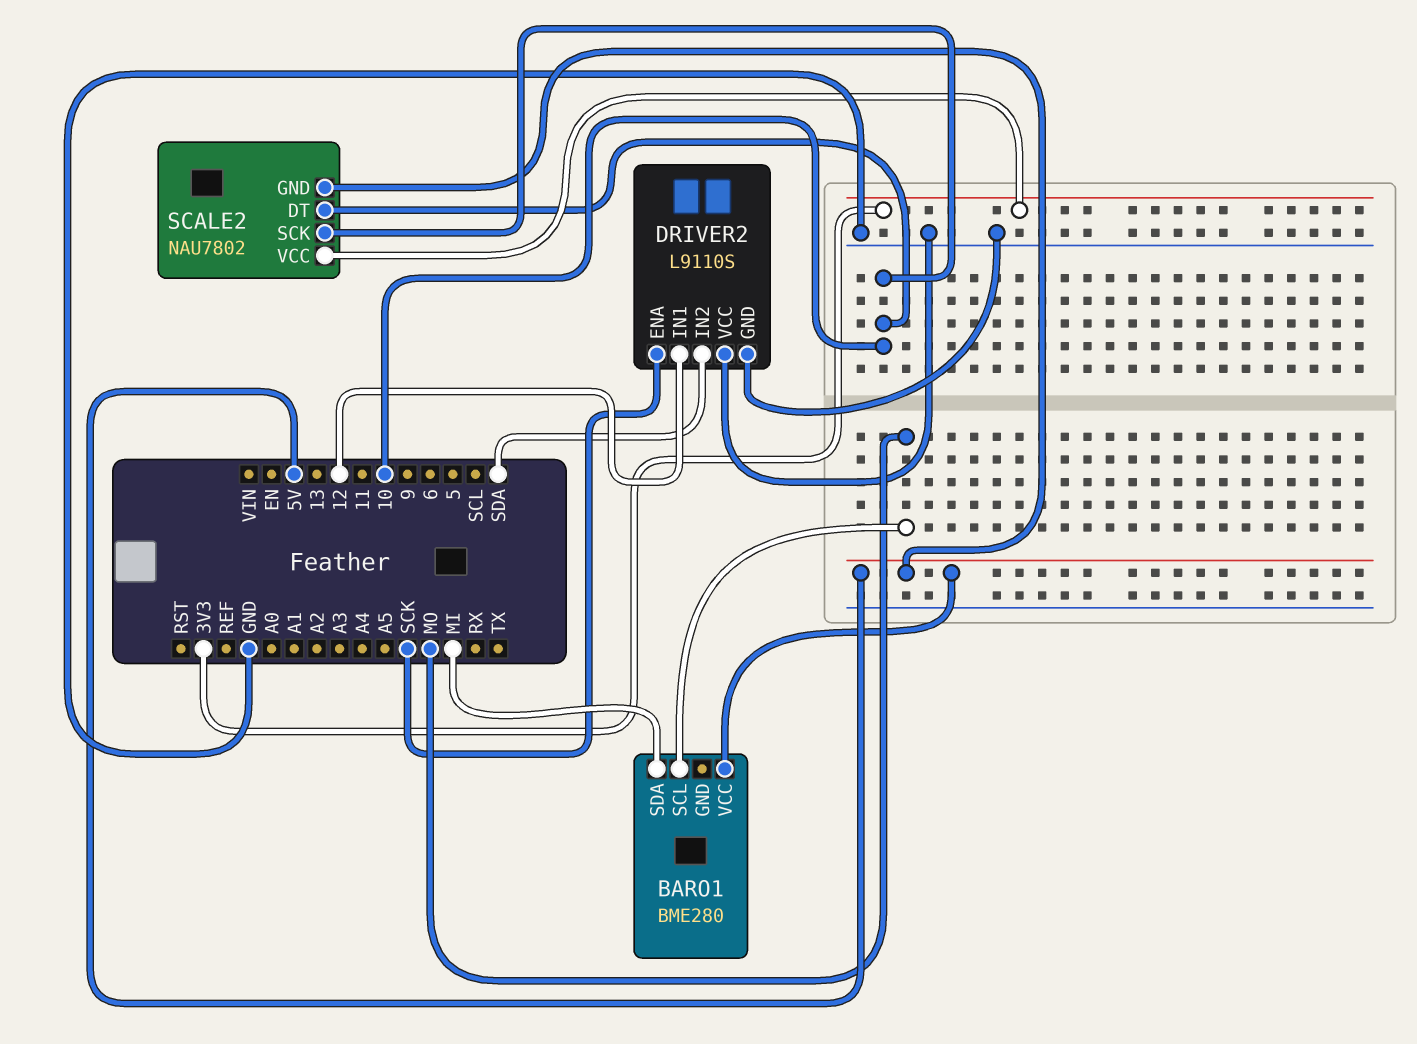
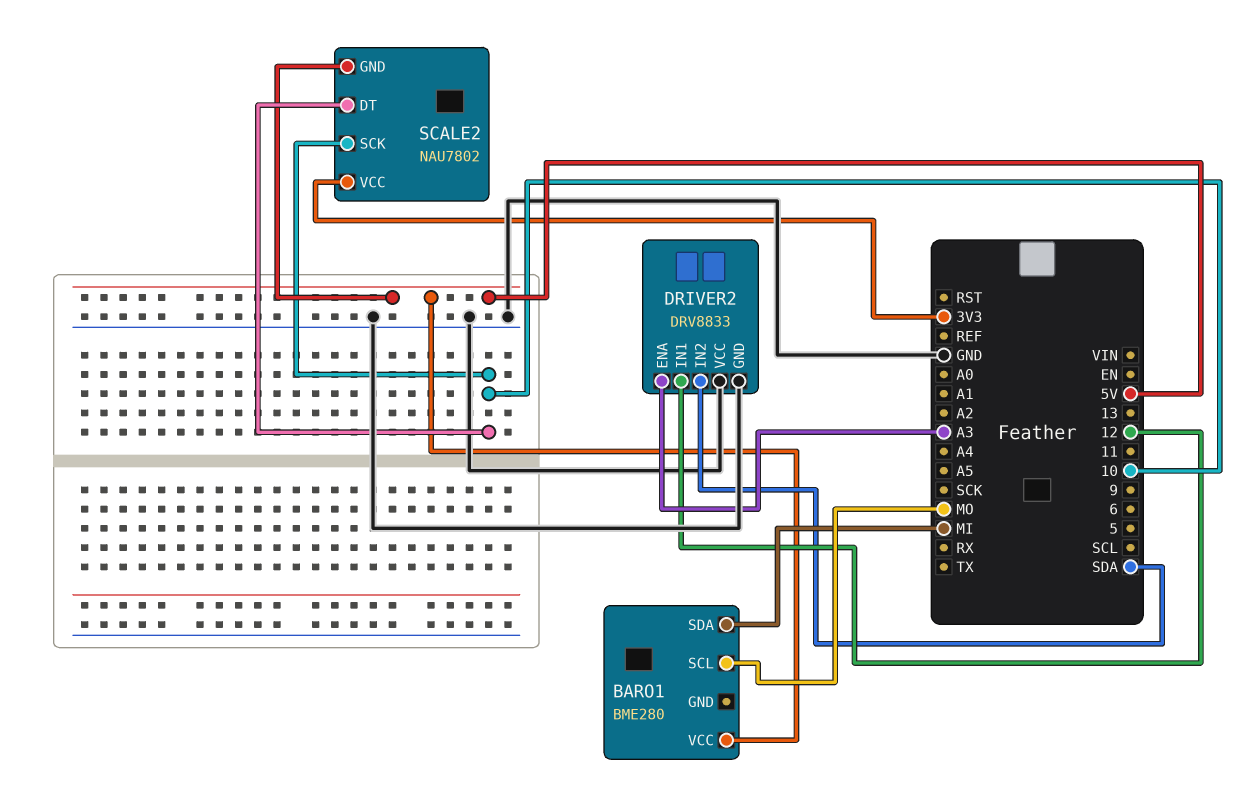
DRIVER2: L9110S -> DRV8833
DRIVER2 pin ENA: SCK -> A3

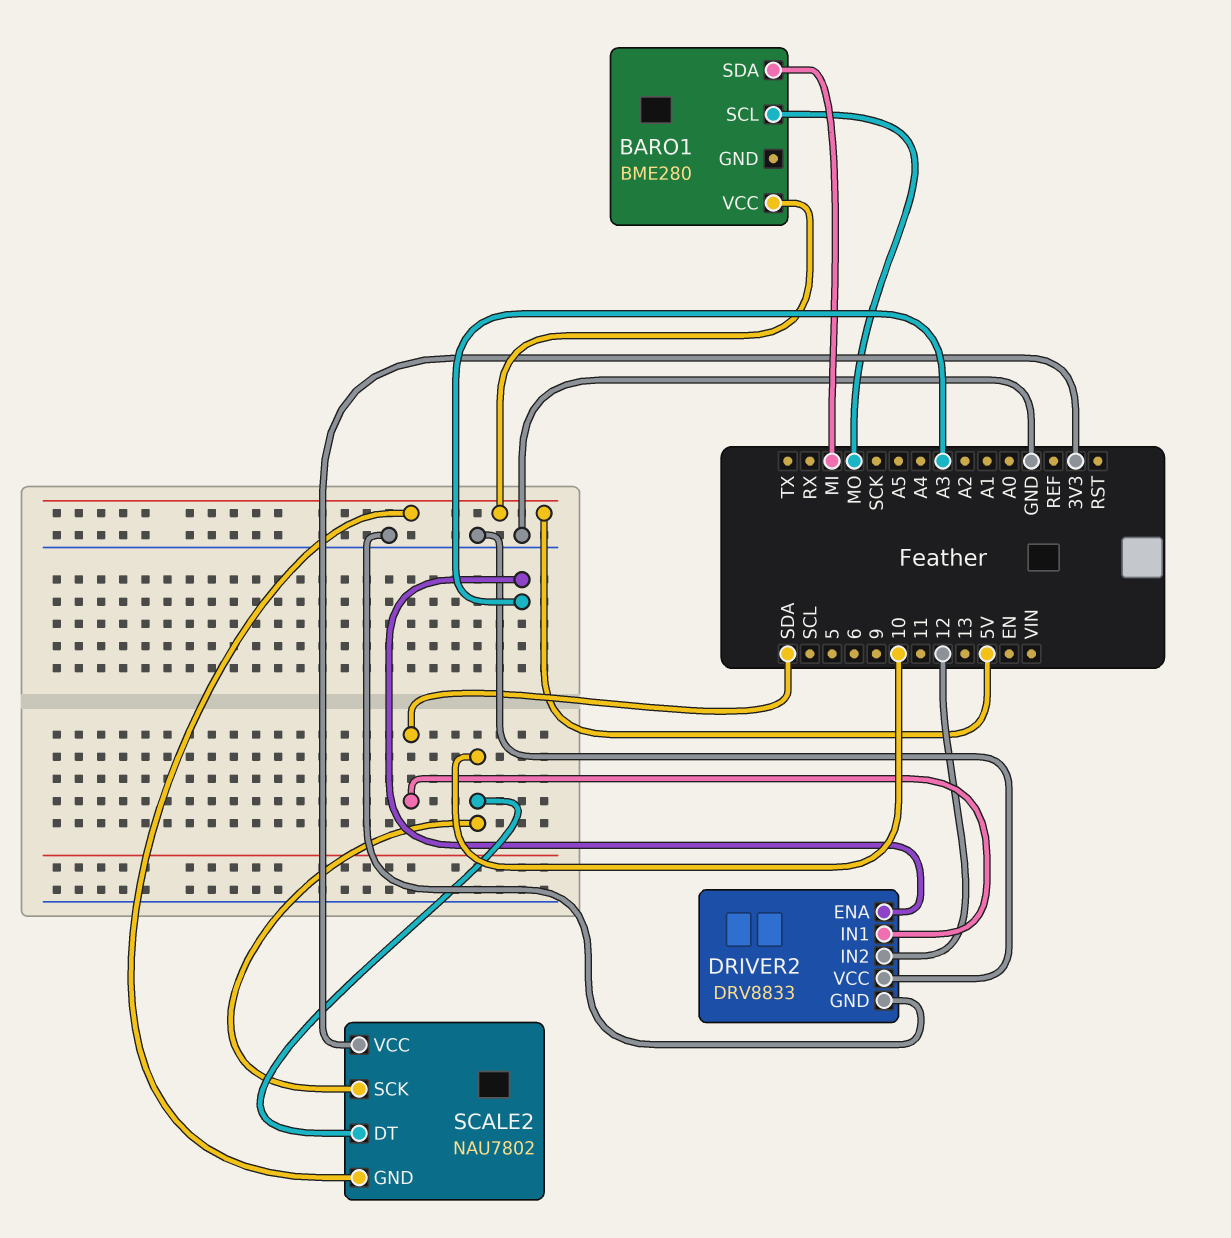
DRIVER2 pin IN1: 12 -> SDA
DRIVER2 pin IN2: SDA -> 12

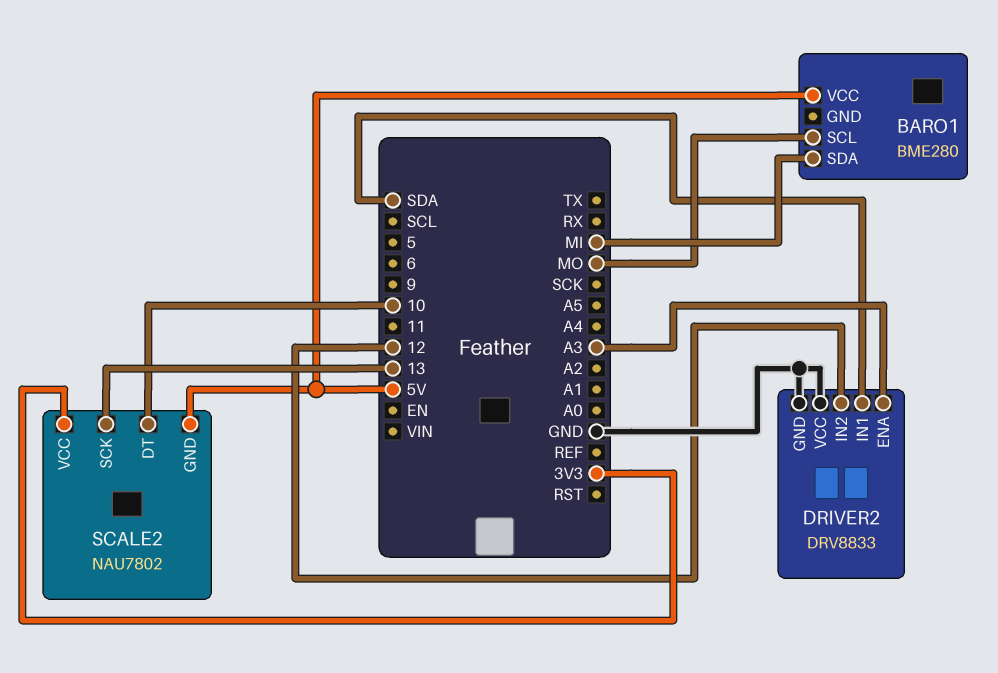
SCALE2 pin SCK: 10 -> 13

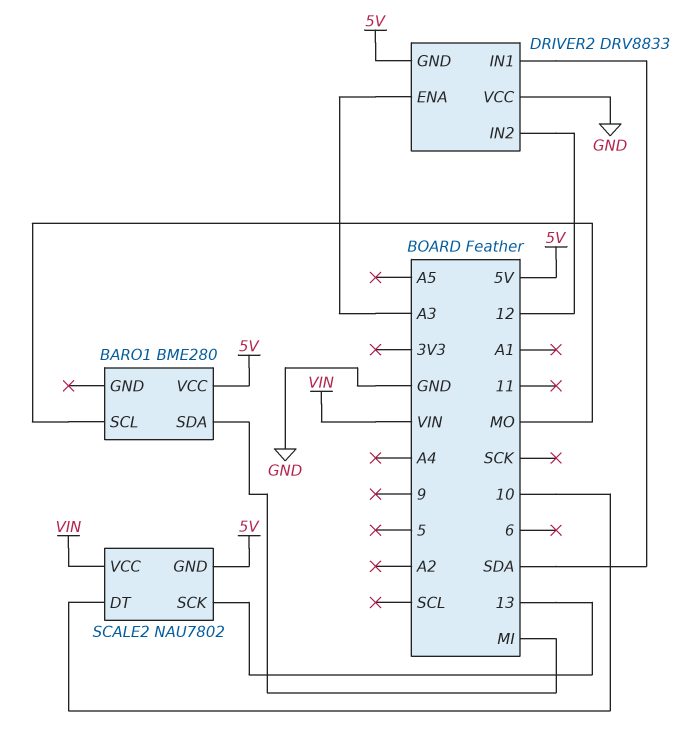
DRIVER2 pin GND: GND -> 5V
SCALE2 pin VCC: 3V3 -> VIN

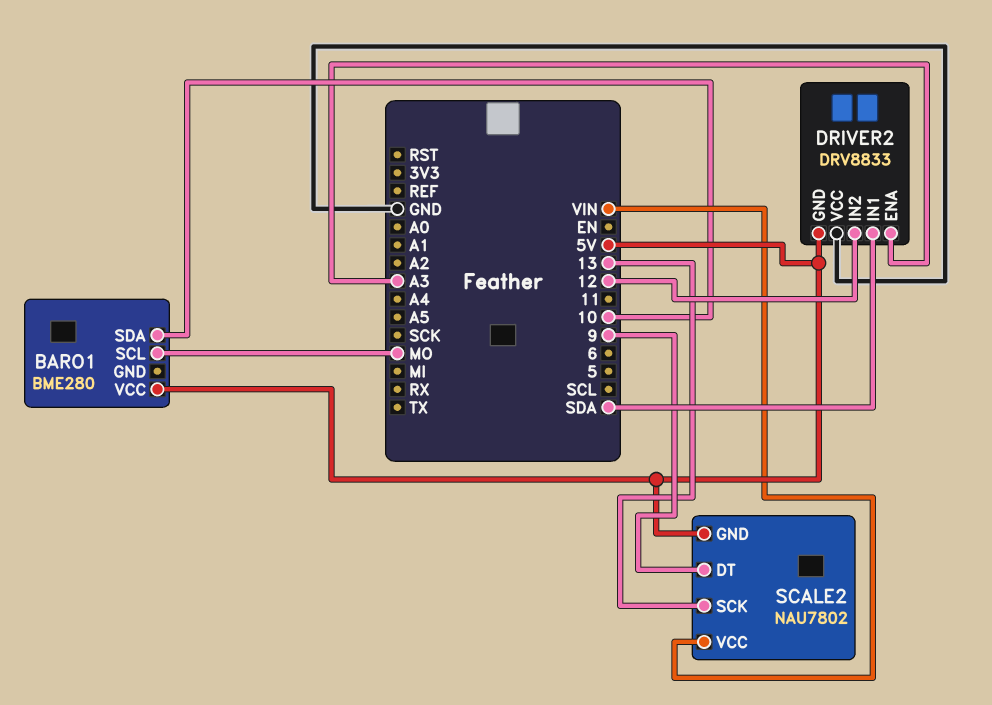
BARO1 pin SDA: MI -> 10
SCALE2 pin DT: 10 -> 9

